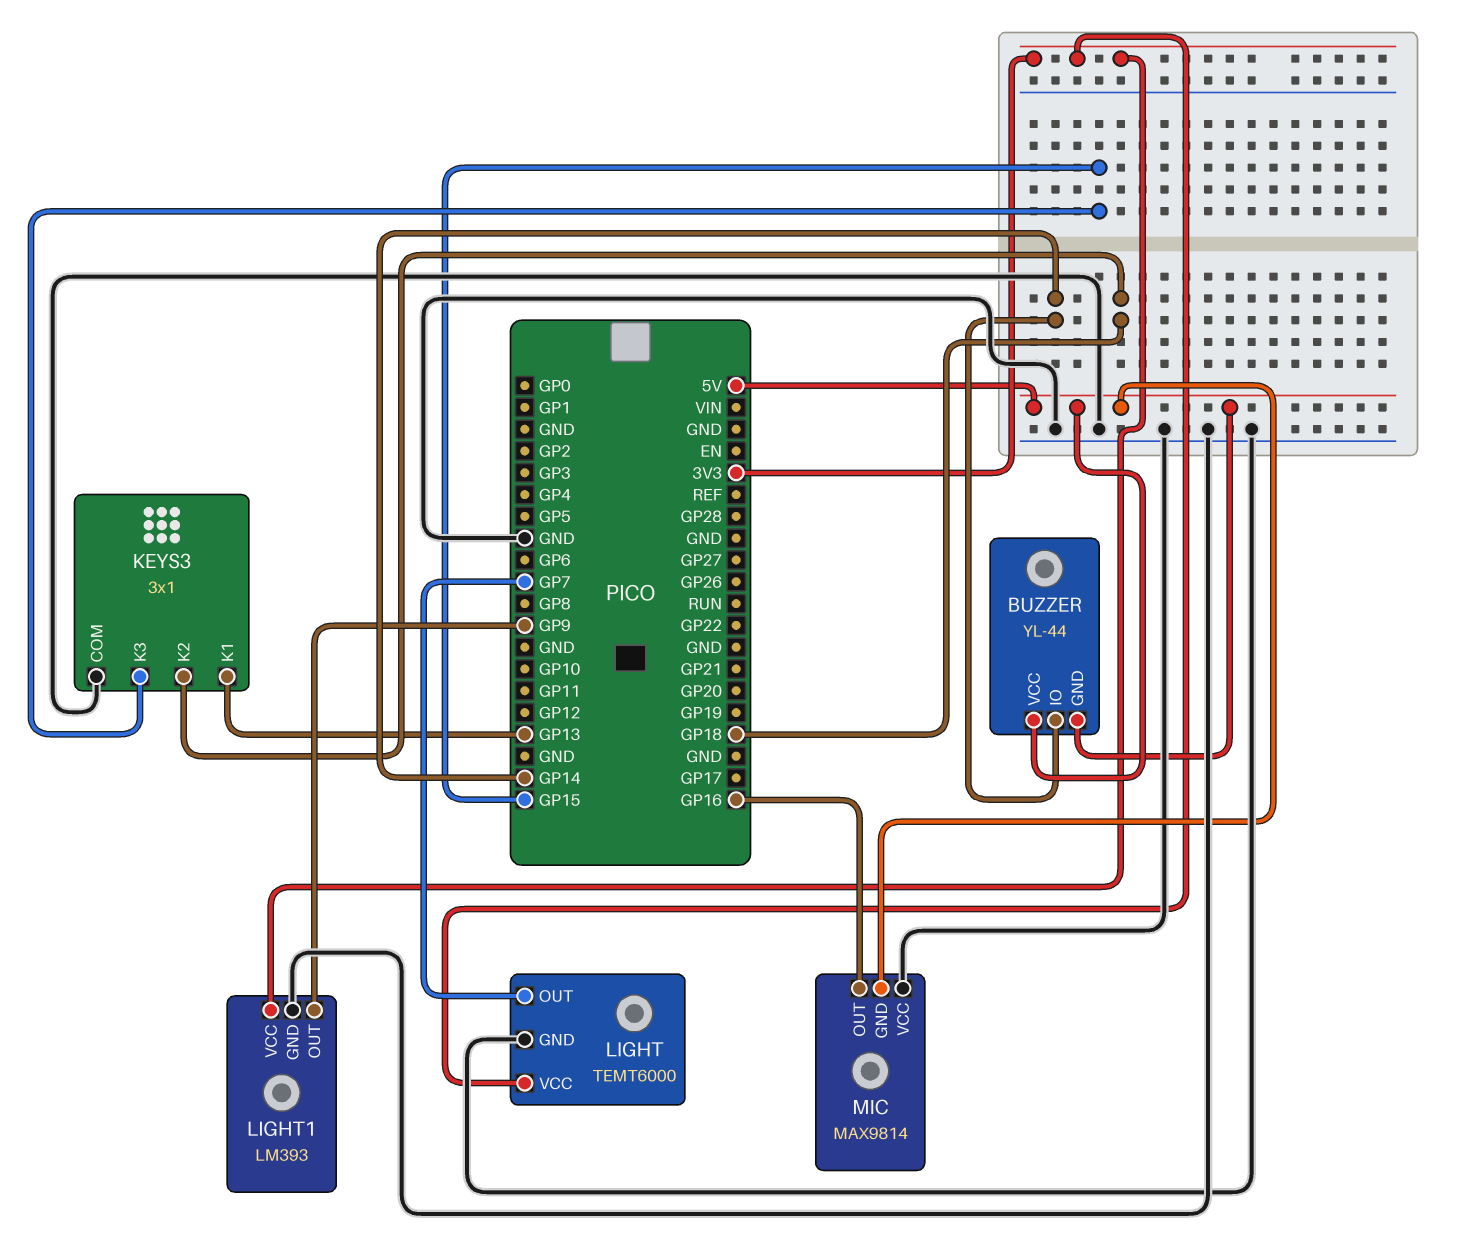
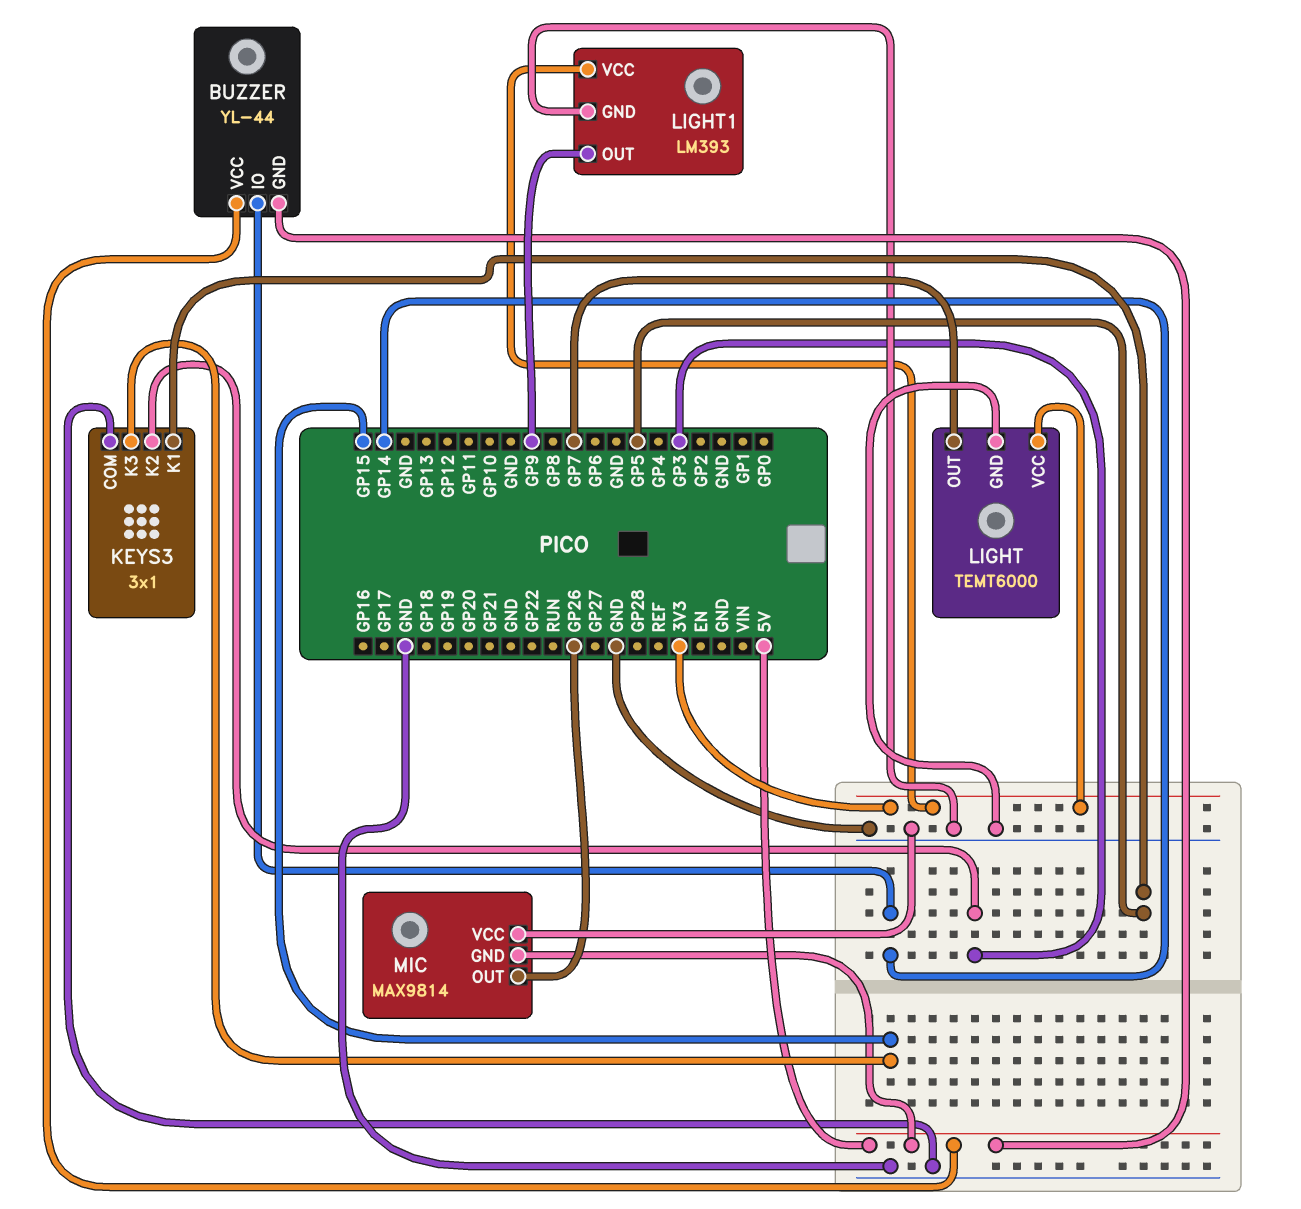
KEYS3 pin K1: GP13 -> GP5
KEYS3 pin K2: GP18 -> GP3
MIC pin OUT: GP16 -> GP26

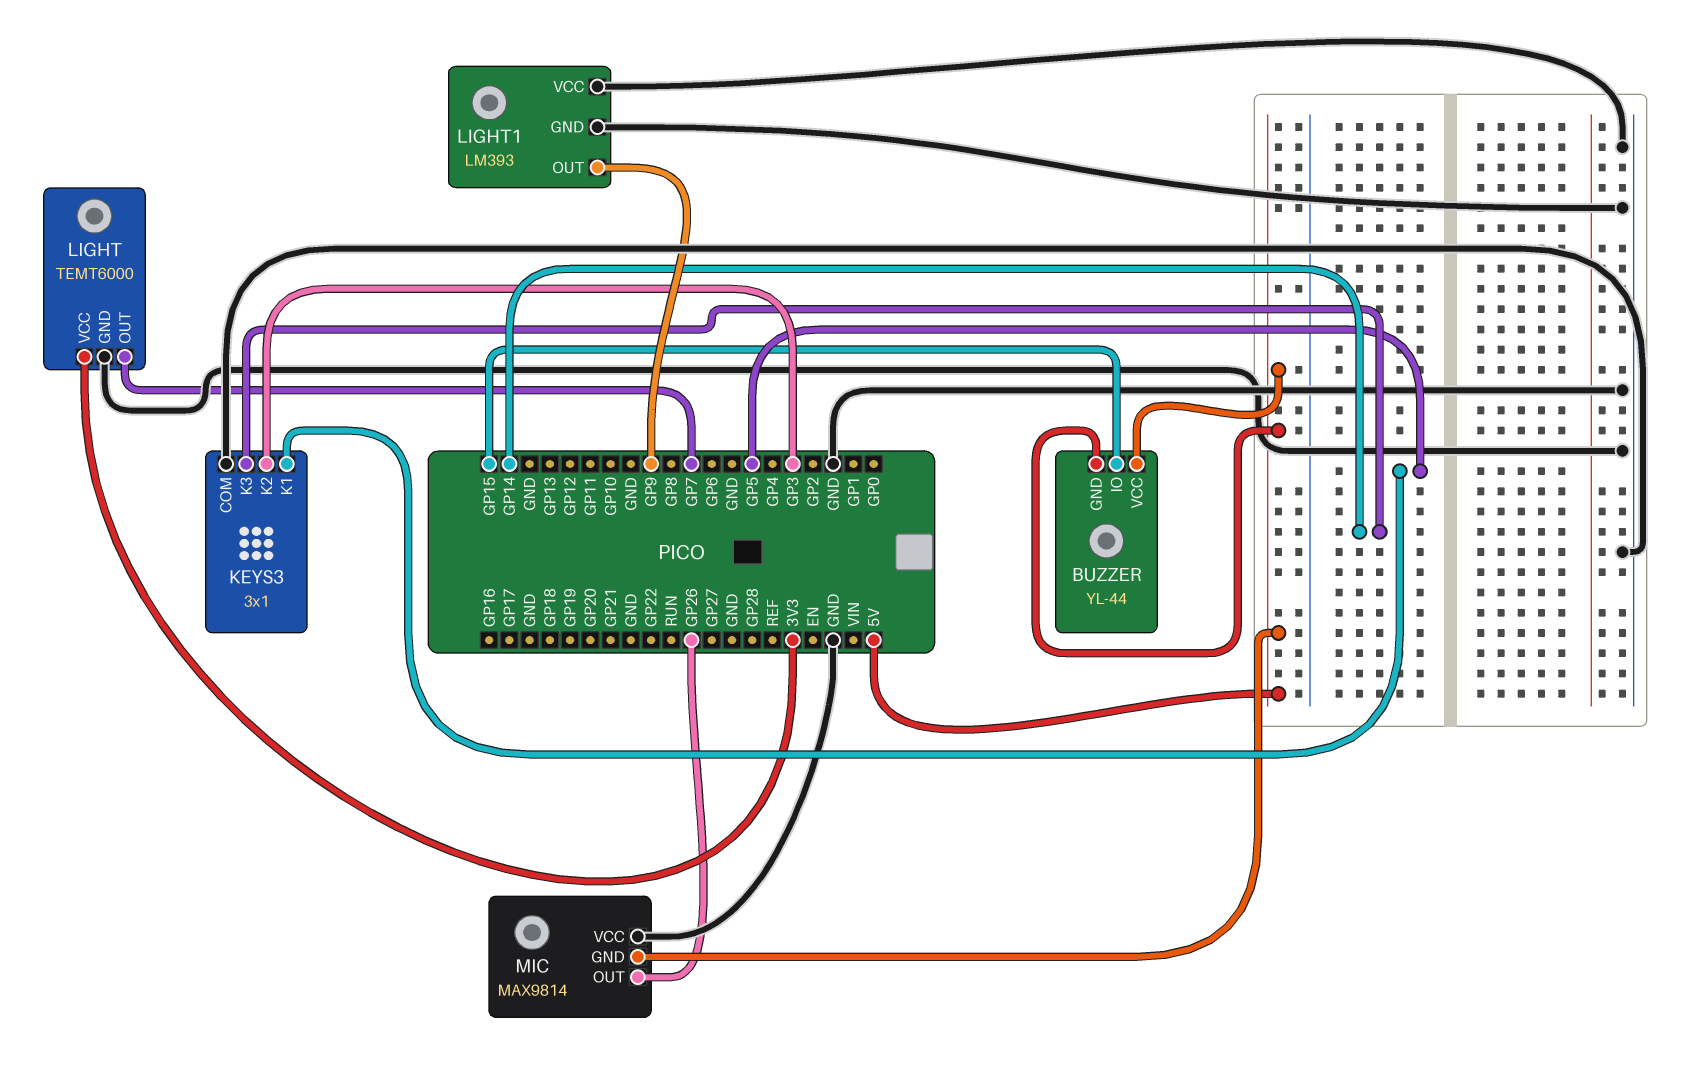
BUZZER pin IO: GP14 -> GP15
KEYS3 pin K3: GP15 -> GP14
LIGHT1 pin VCC: 3V3 -> GND

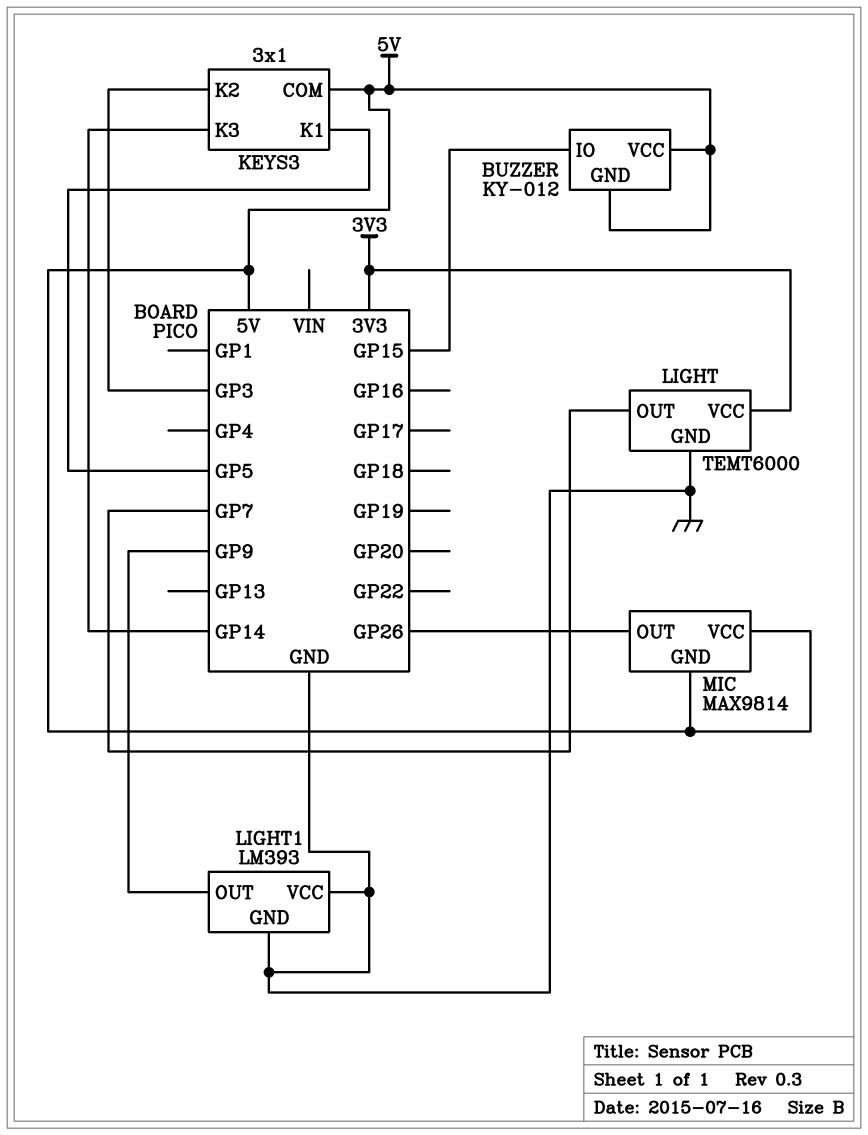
BUZZER: YL-44 -> KY-012
KEYS3 pin COM: GND -> 5V
MIC pin VCC: GND -> 5V

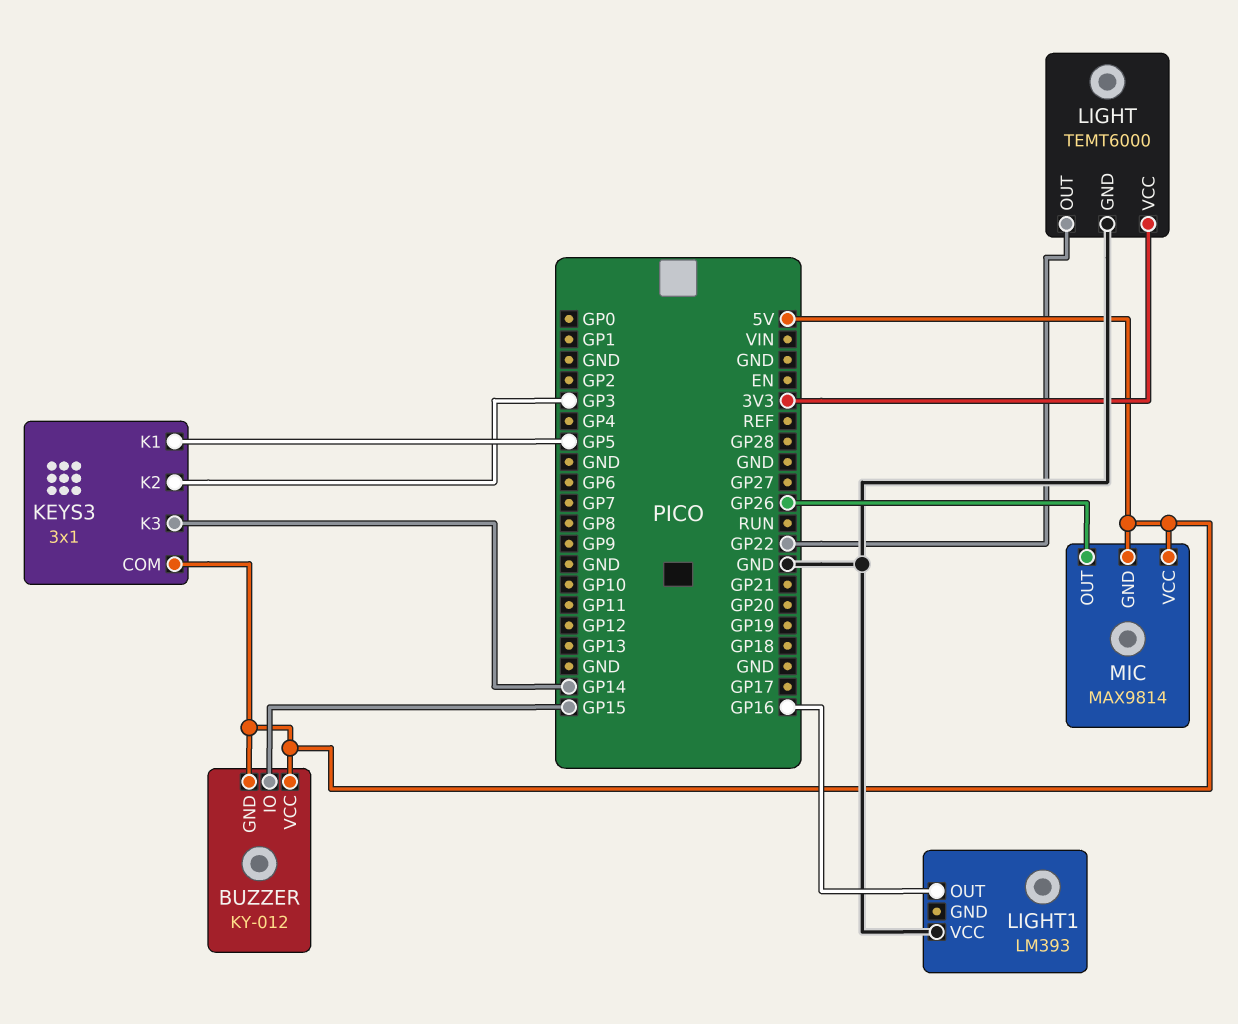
LIGHT pin OUT: GP7 -> GP22
LIGHT1 pin GND: GND -> none
LIGHT1 pin OUT: GP9 -> GP16

